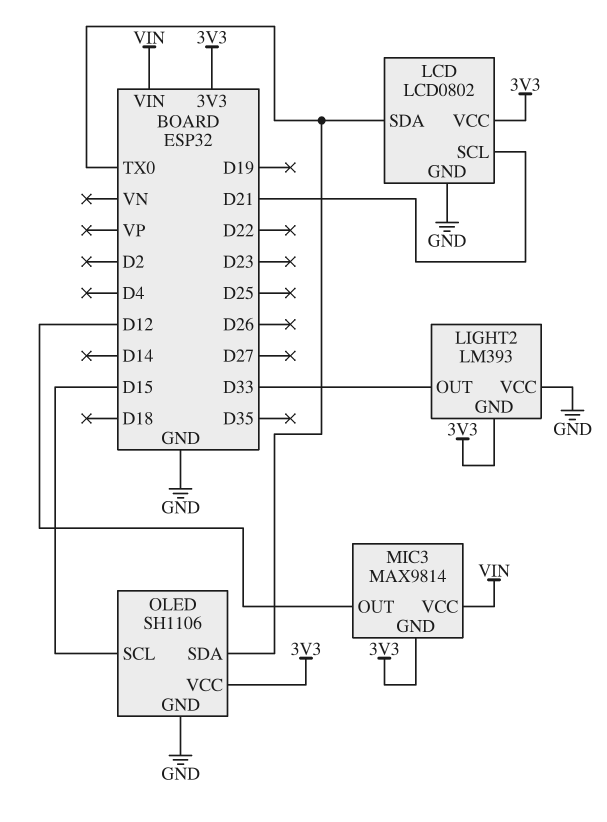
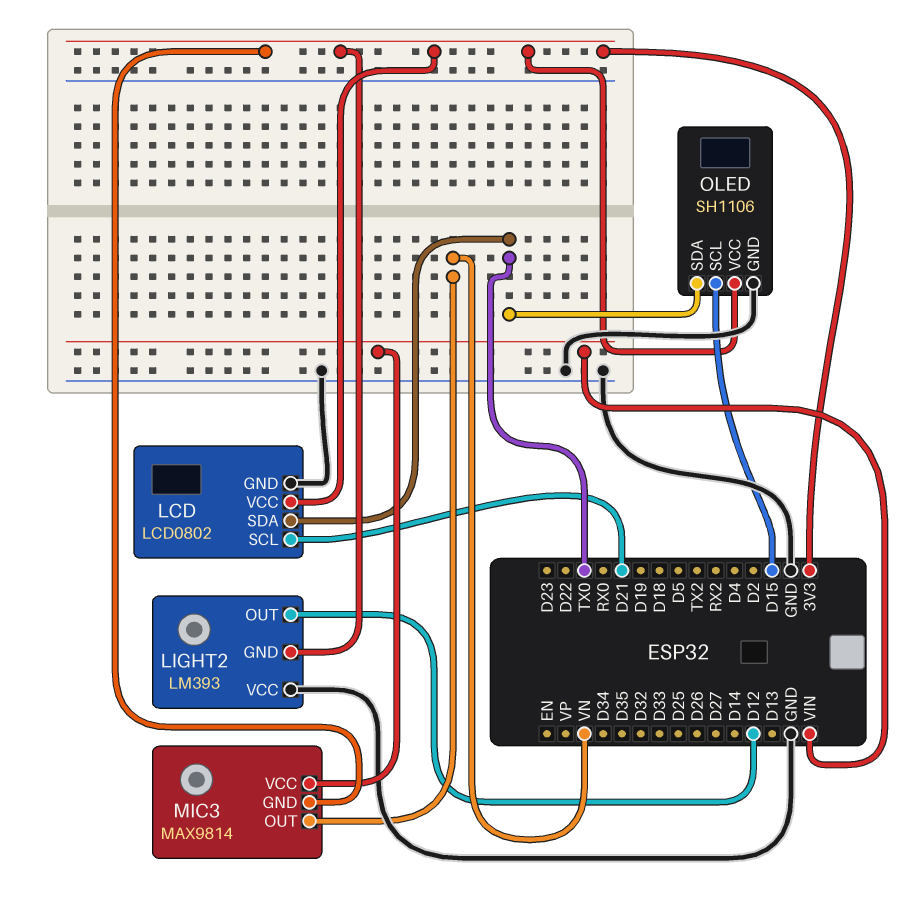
LIGHT2 pin OUT: D33 -> D12
MIC3 pin OUT: D12 -> VN

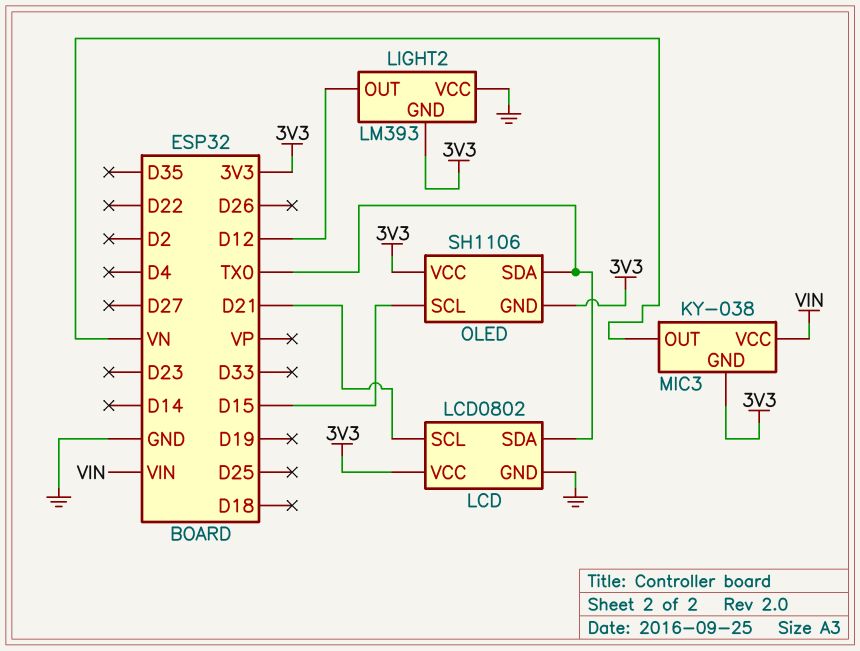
MIC3: MAX9814 -> KY-038
OLED pin GND: GND -> 3V3

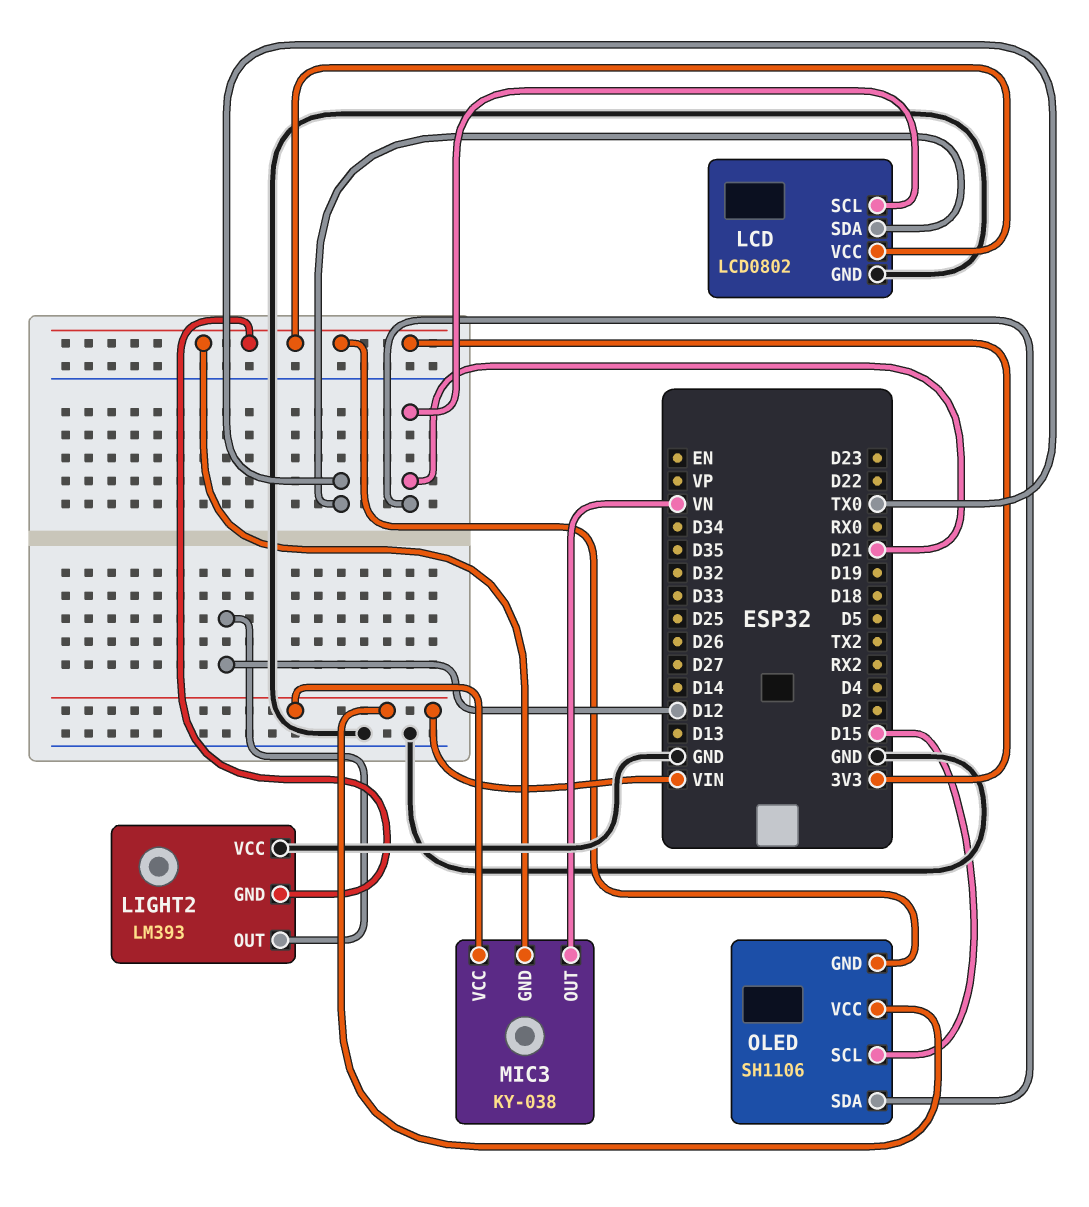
OLED pin SDA: TX0 -> D21
OLED pin VCC: 3V3 -> VIN

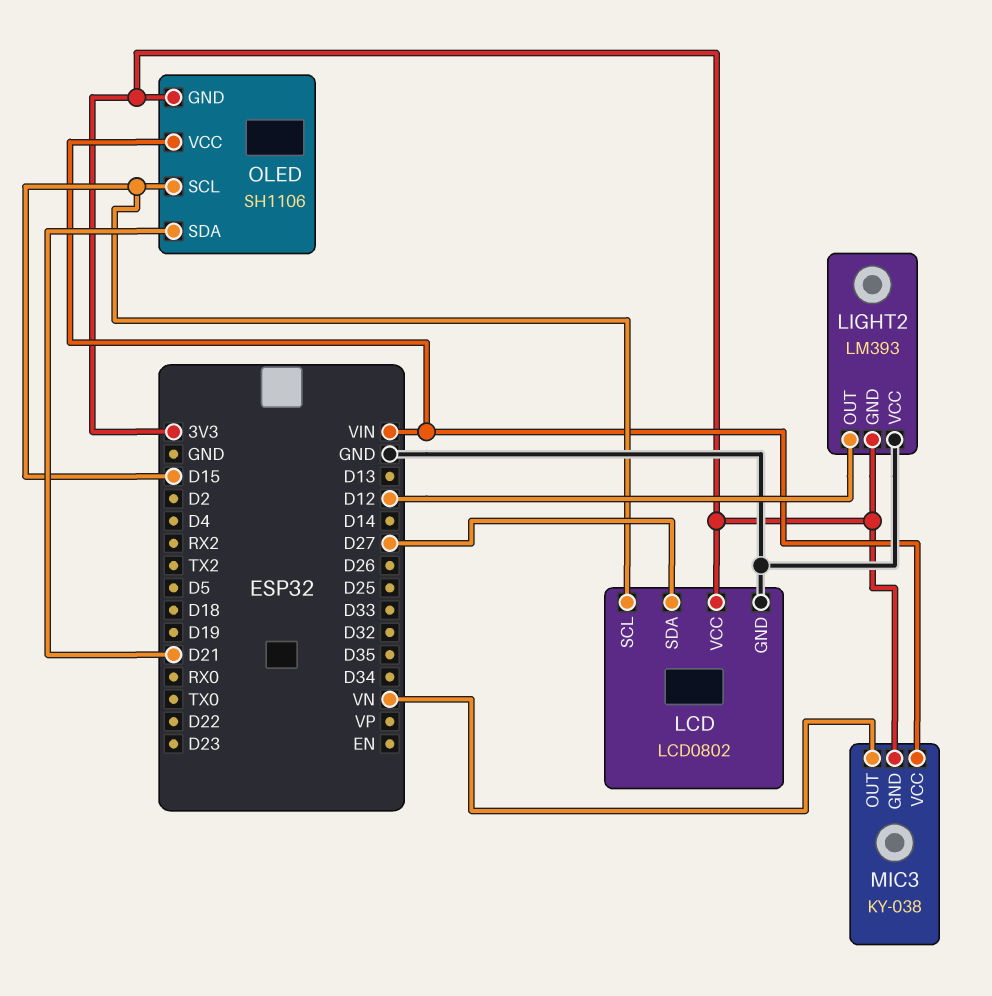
LCD pin SCL: D21 -> D15
LCD pin SDA: TX0 -> D27

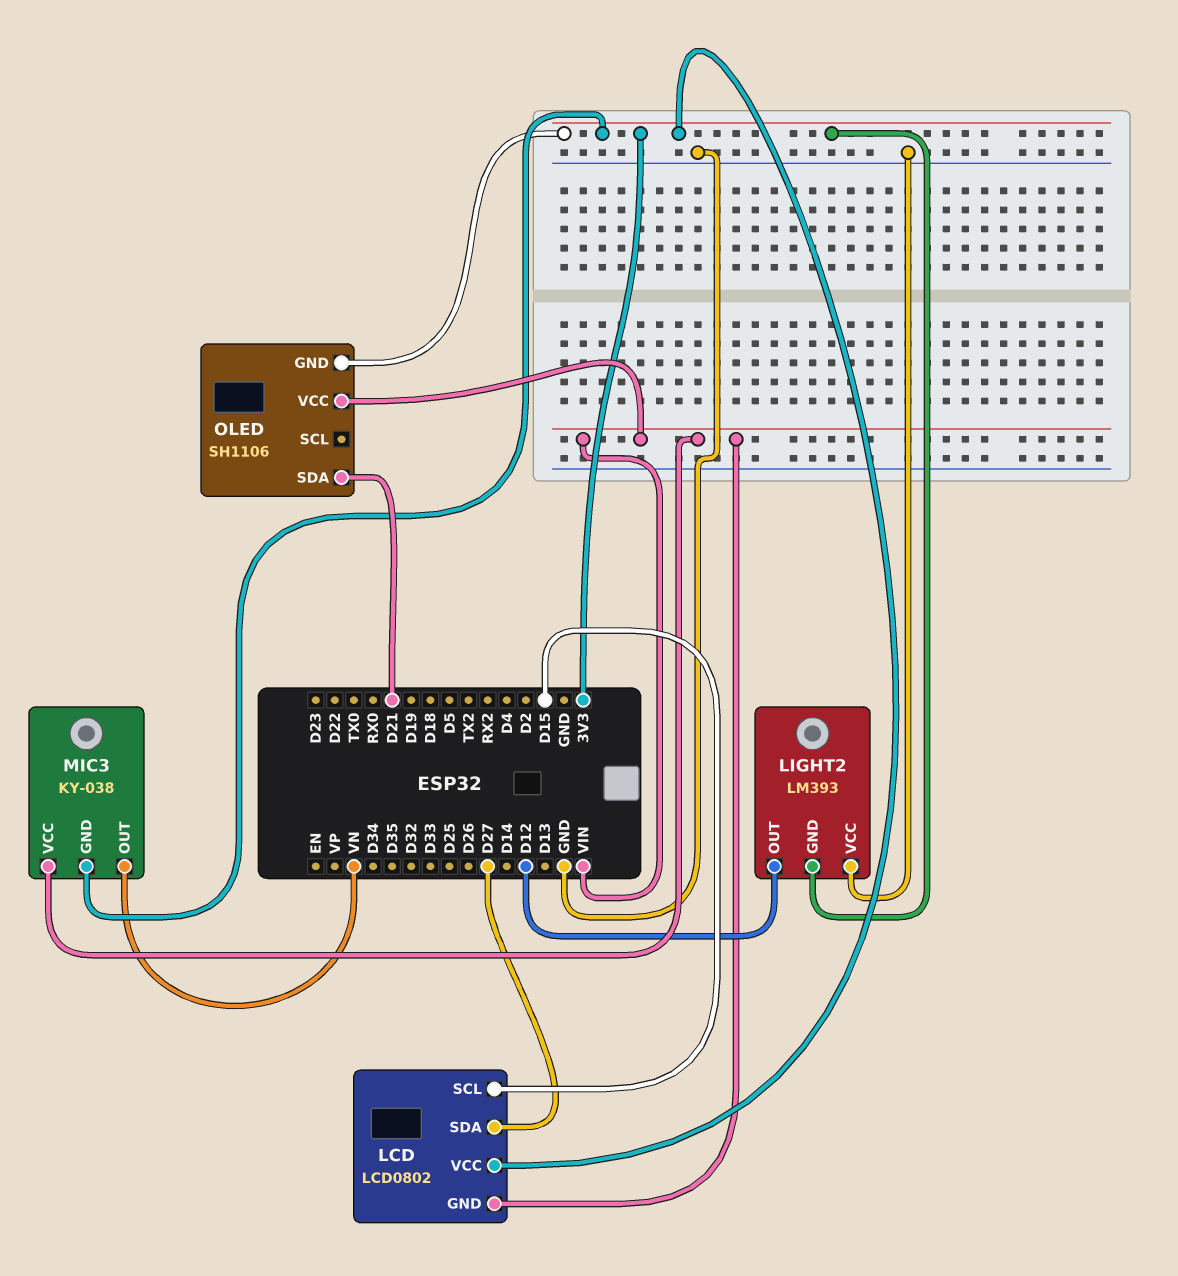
LCD pin GND: GND -> VIN
OLED pin SCL: D15 -> none

